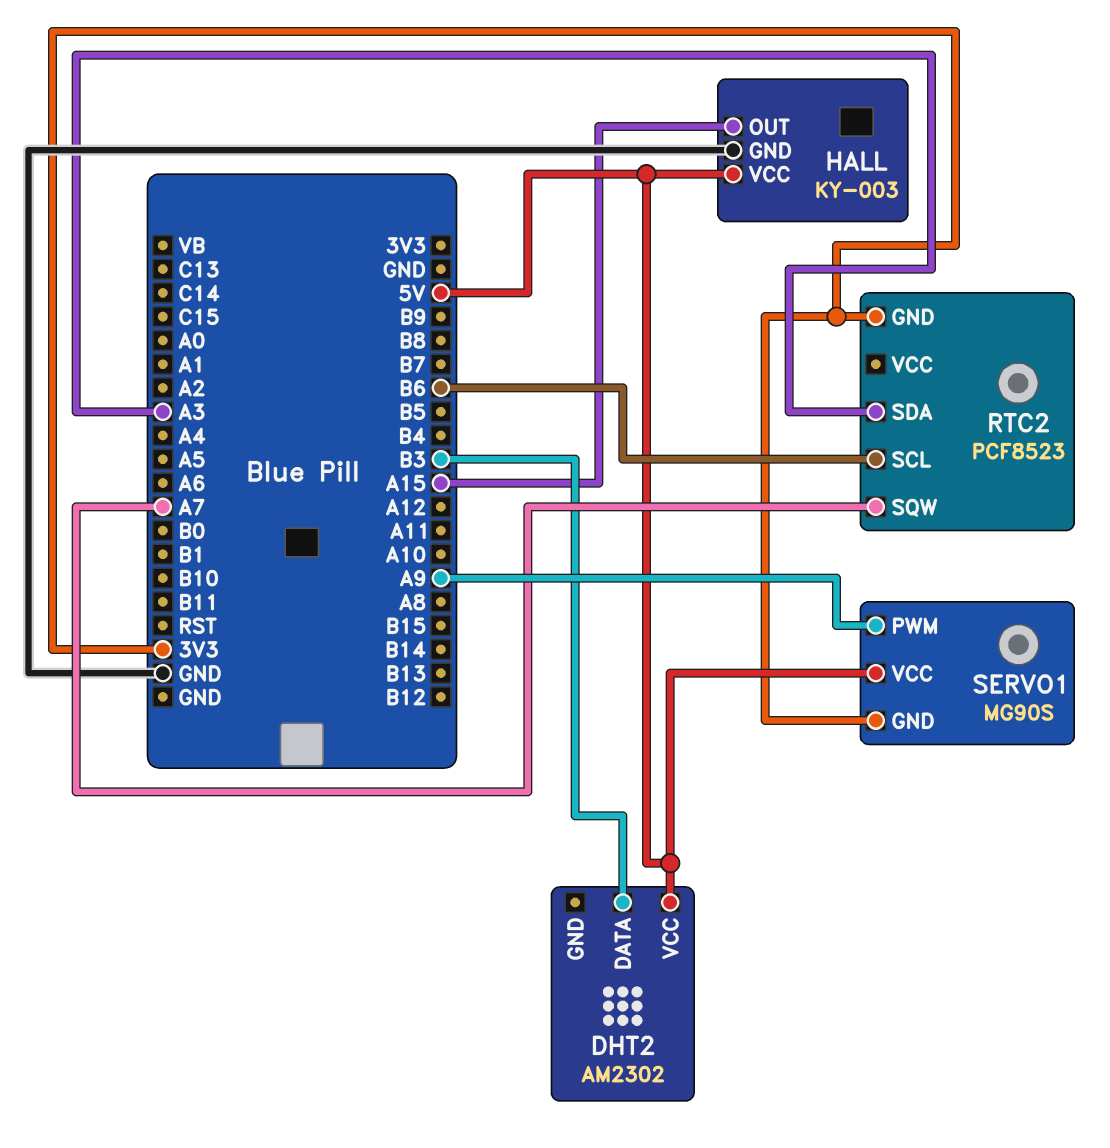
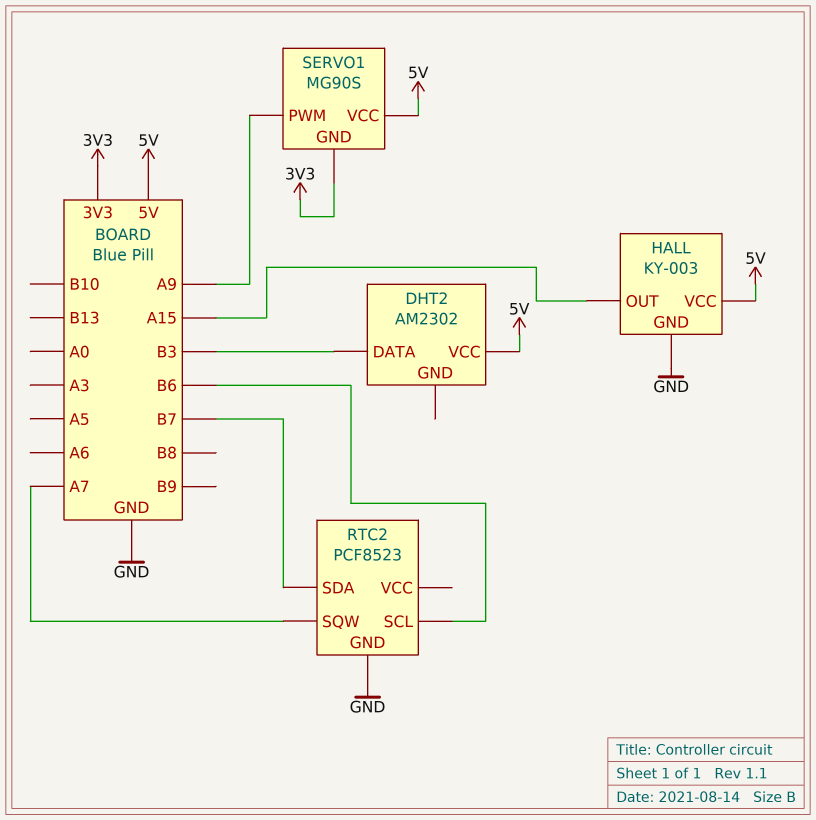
RTC2 pin GND: 3V3 -> GND
RTC2 pin SDA: A3 -> B7

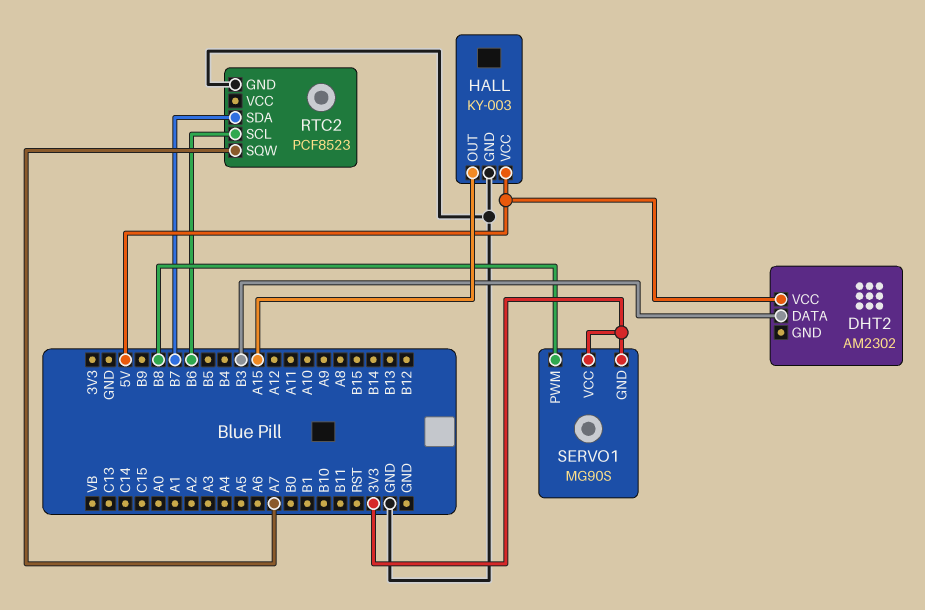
SERVO1 pin PWM: A9 -> B8
SERVO1 pin VCC: 5V -> 3V3

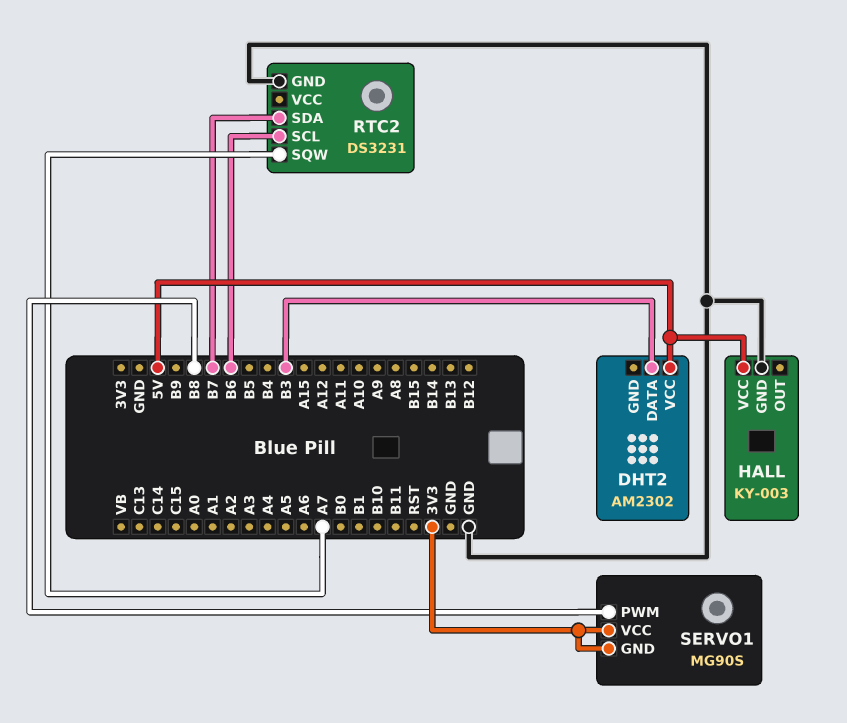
HALL pin OUT: A15 -> none
RTC2: PCF8523 -> DS3231

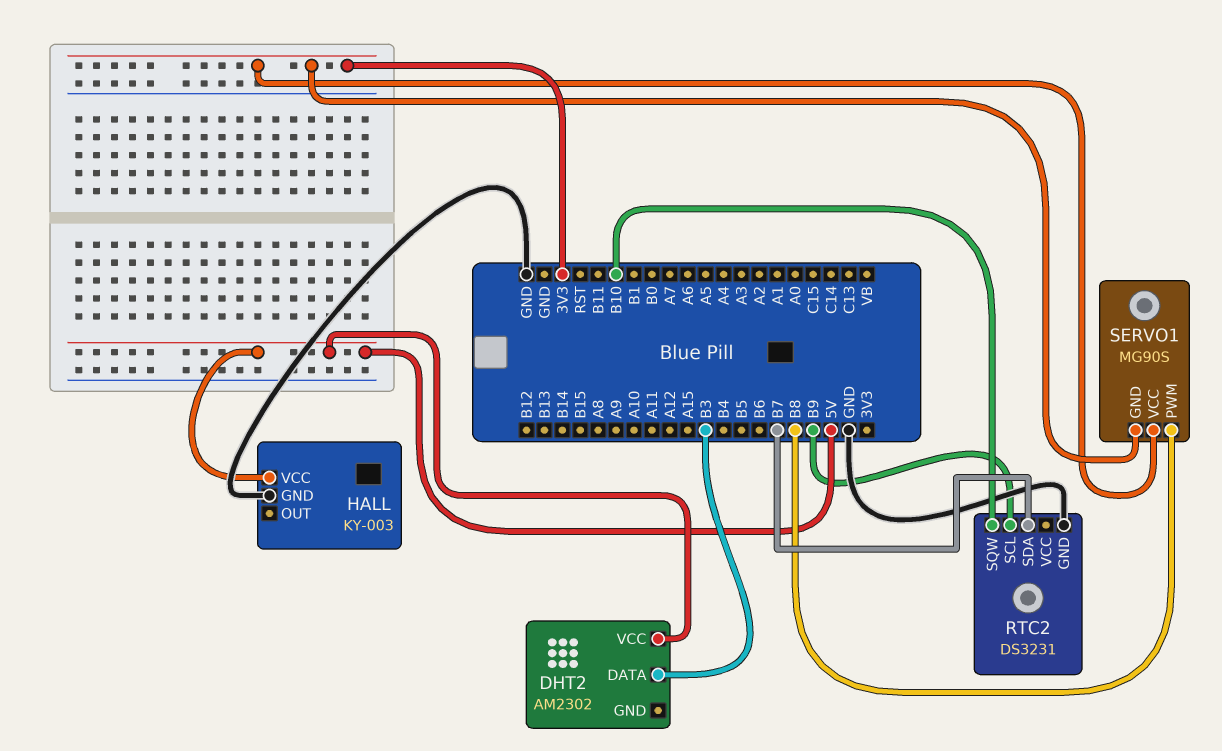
RTC2 pin SCL: B6 -> B9
RTC2 pin SQW: A7 -> B10

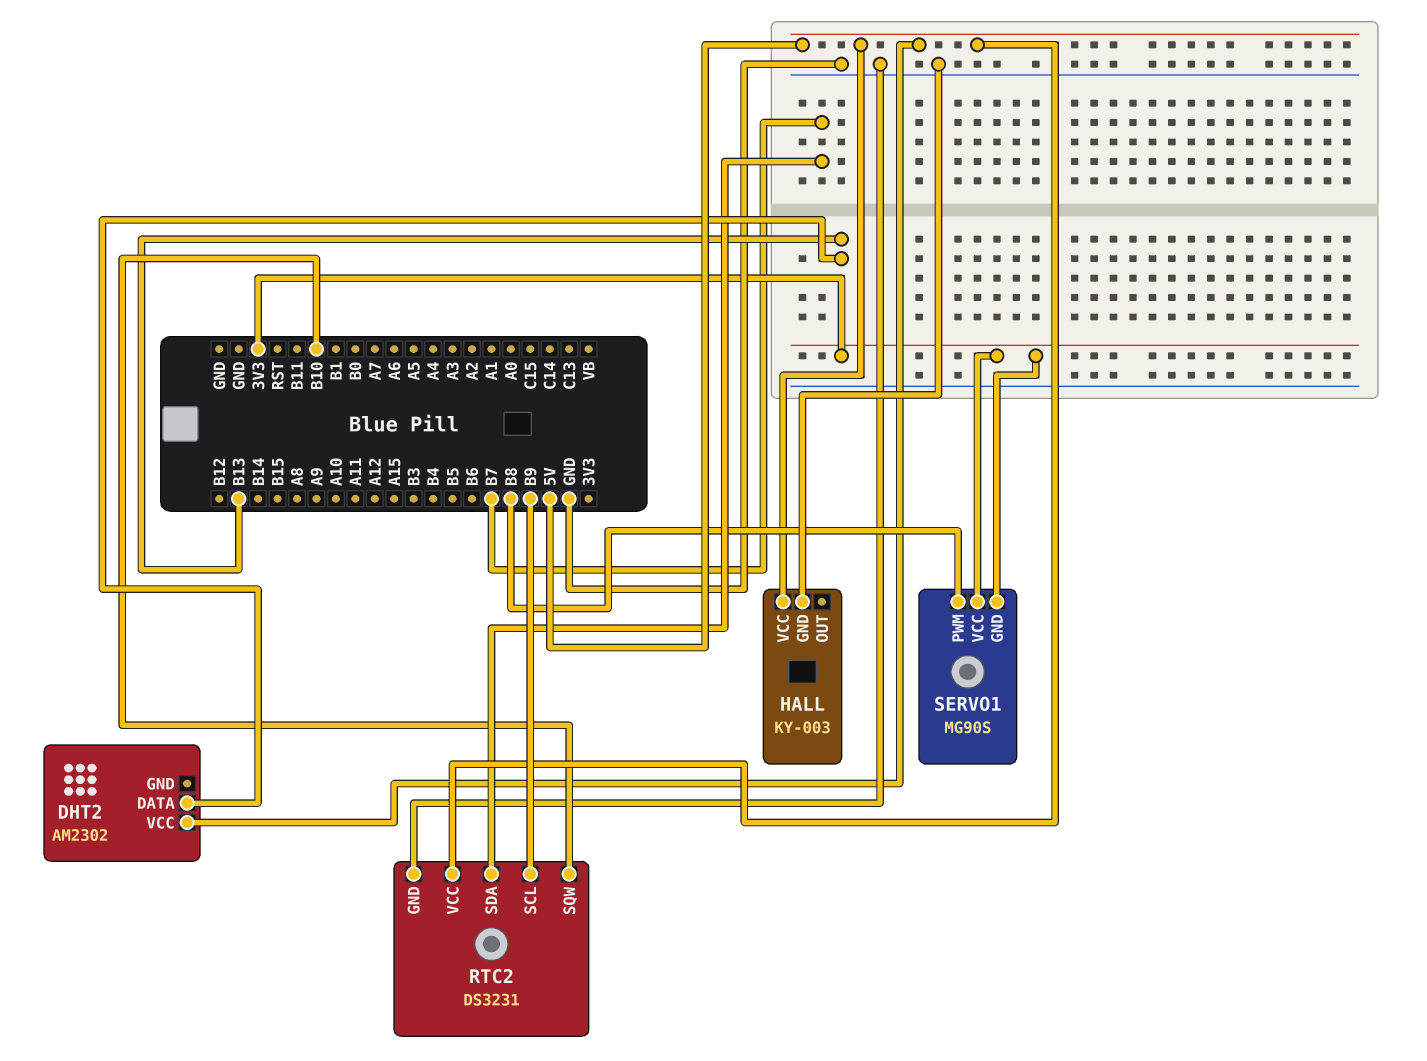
DHT2 pin DATA: B3 -> B13
RTC2 pin VCC: none -> 5V

